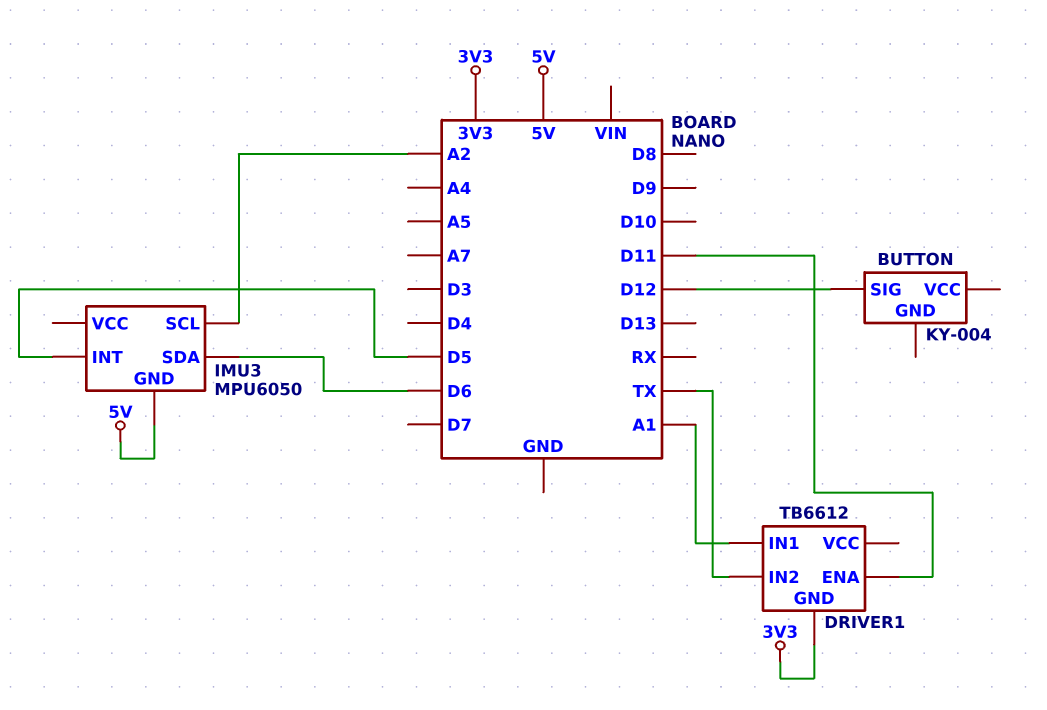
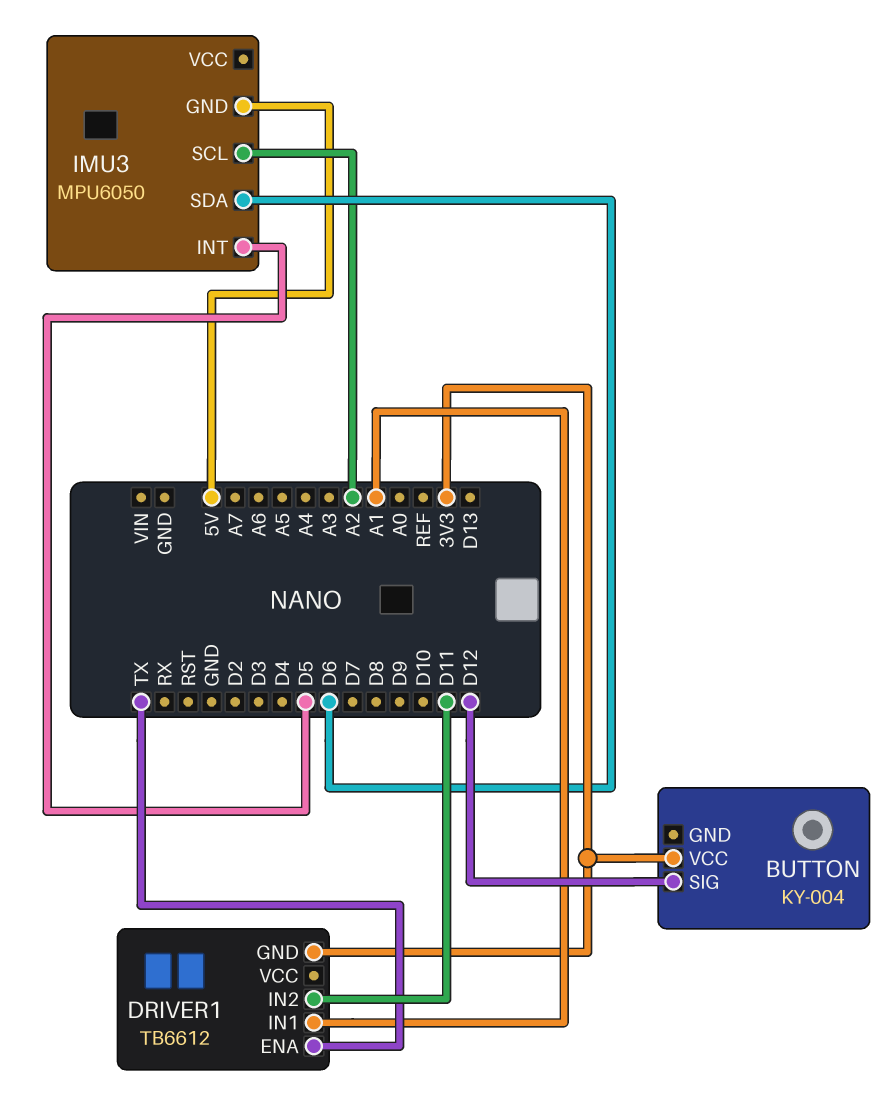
BUTTON pin VCC: none -> 3V3
DRIVER1 pin ENA: D11 -> TX
DRIVER1 pin IN2: TX -> D11

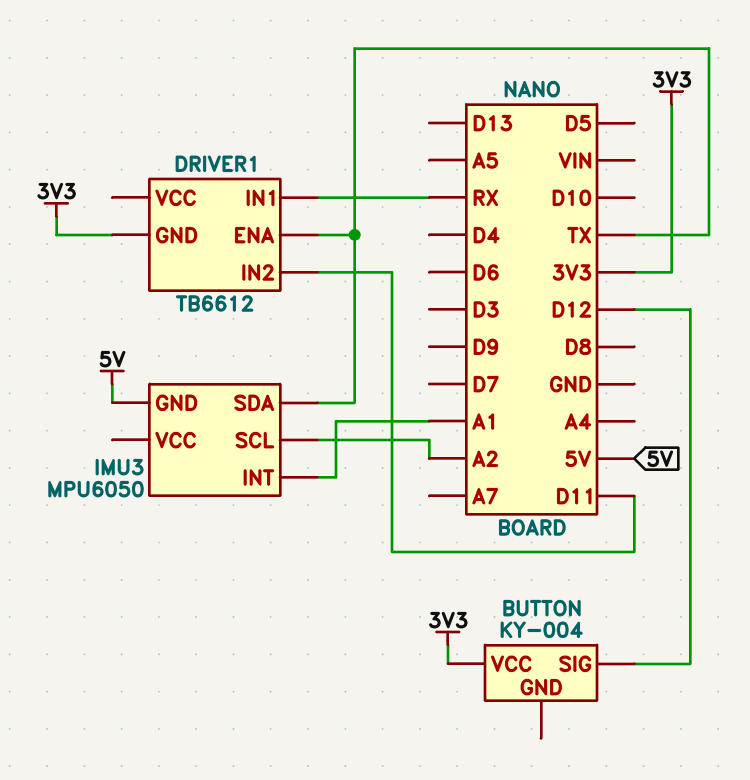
DRIVER1 pin IN1: A1 -> RX
IMU3 pin INT: D5 -> A1
IMU3 pin SDA: D6 -> TX

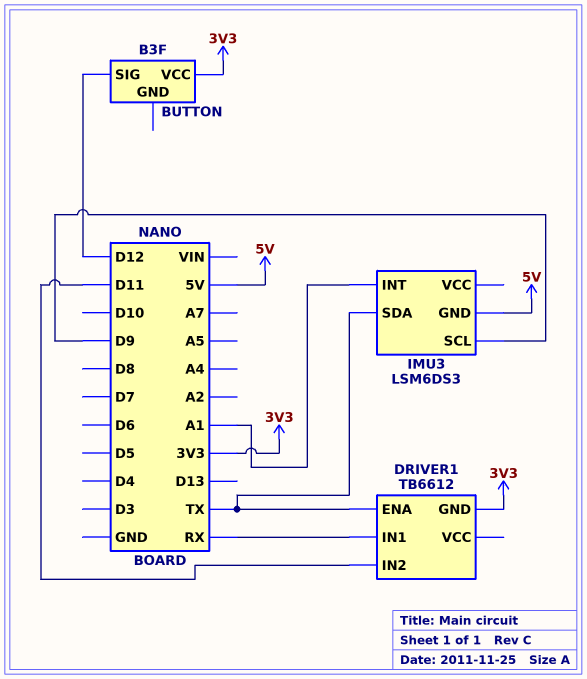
BUTTON: KY-004 -> B3F
IMU3: MPU6050 -> LSM6DS3
IMU3 pin SCL: A2 -> D9

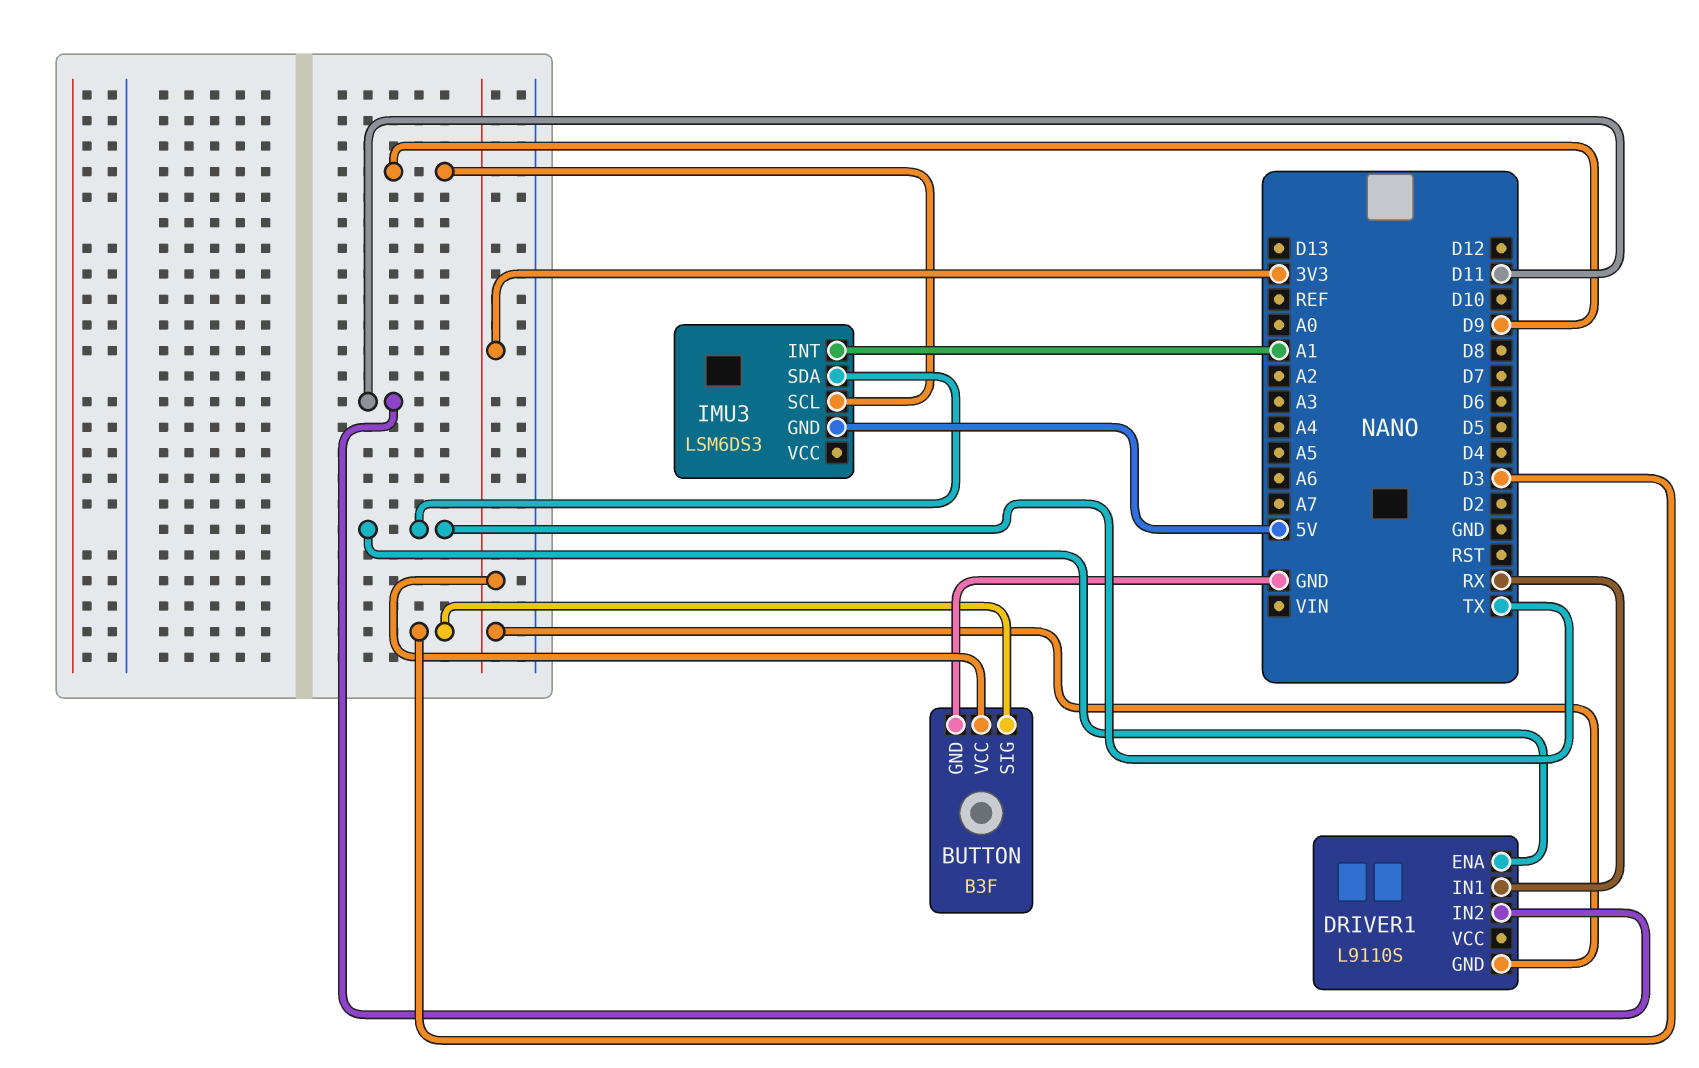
BUTTON pin GND: none -> GND
BUTTON pin SIG: D12 -> D3
DRIVER1: TB6612 -> L9110S

